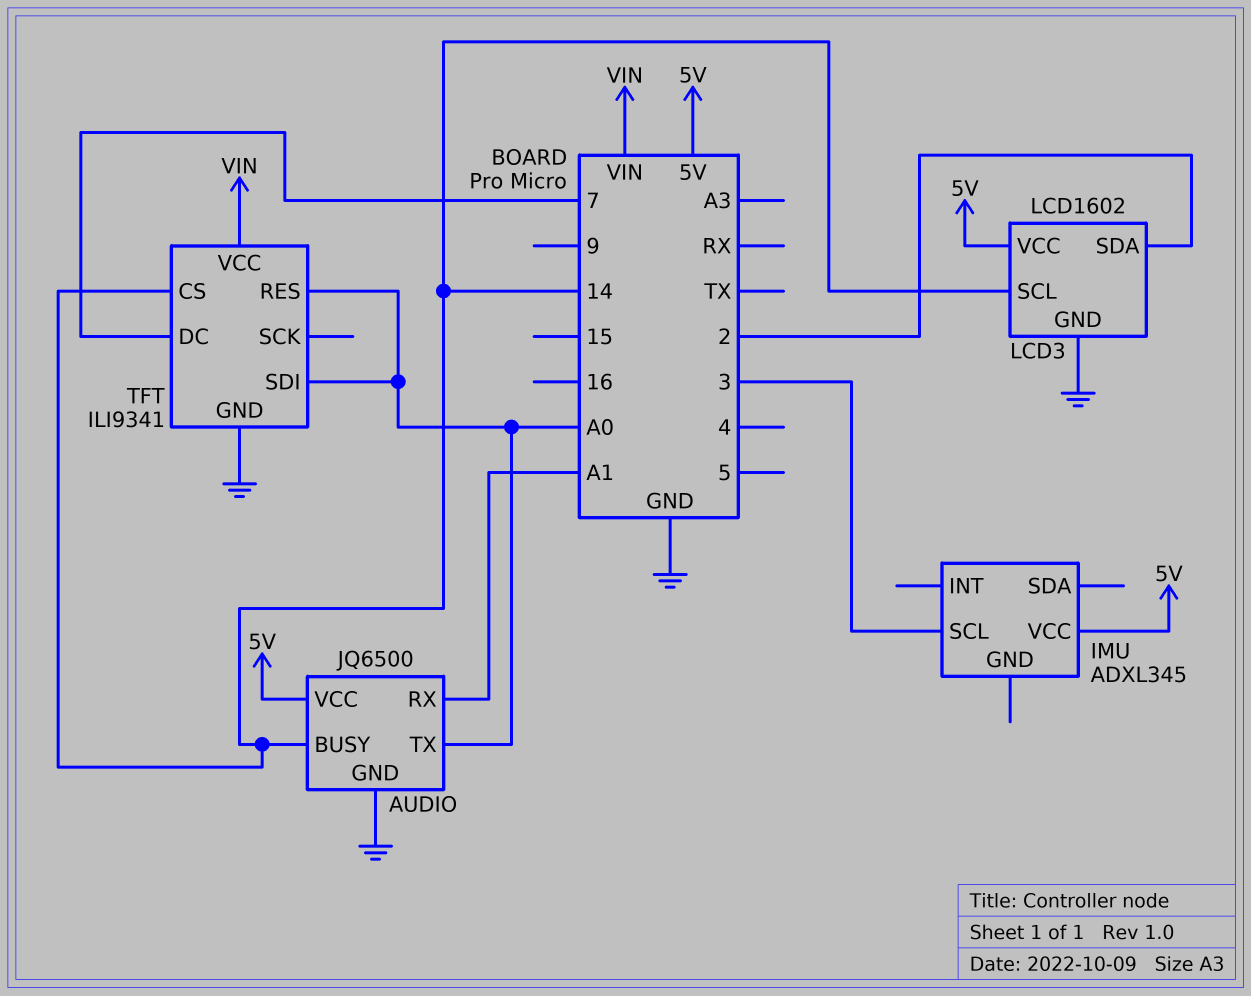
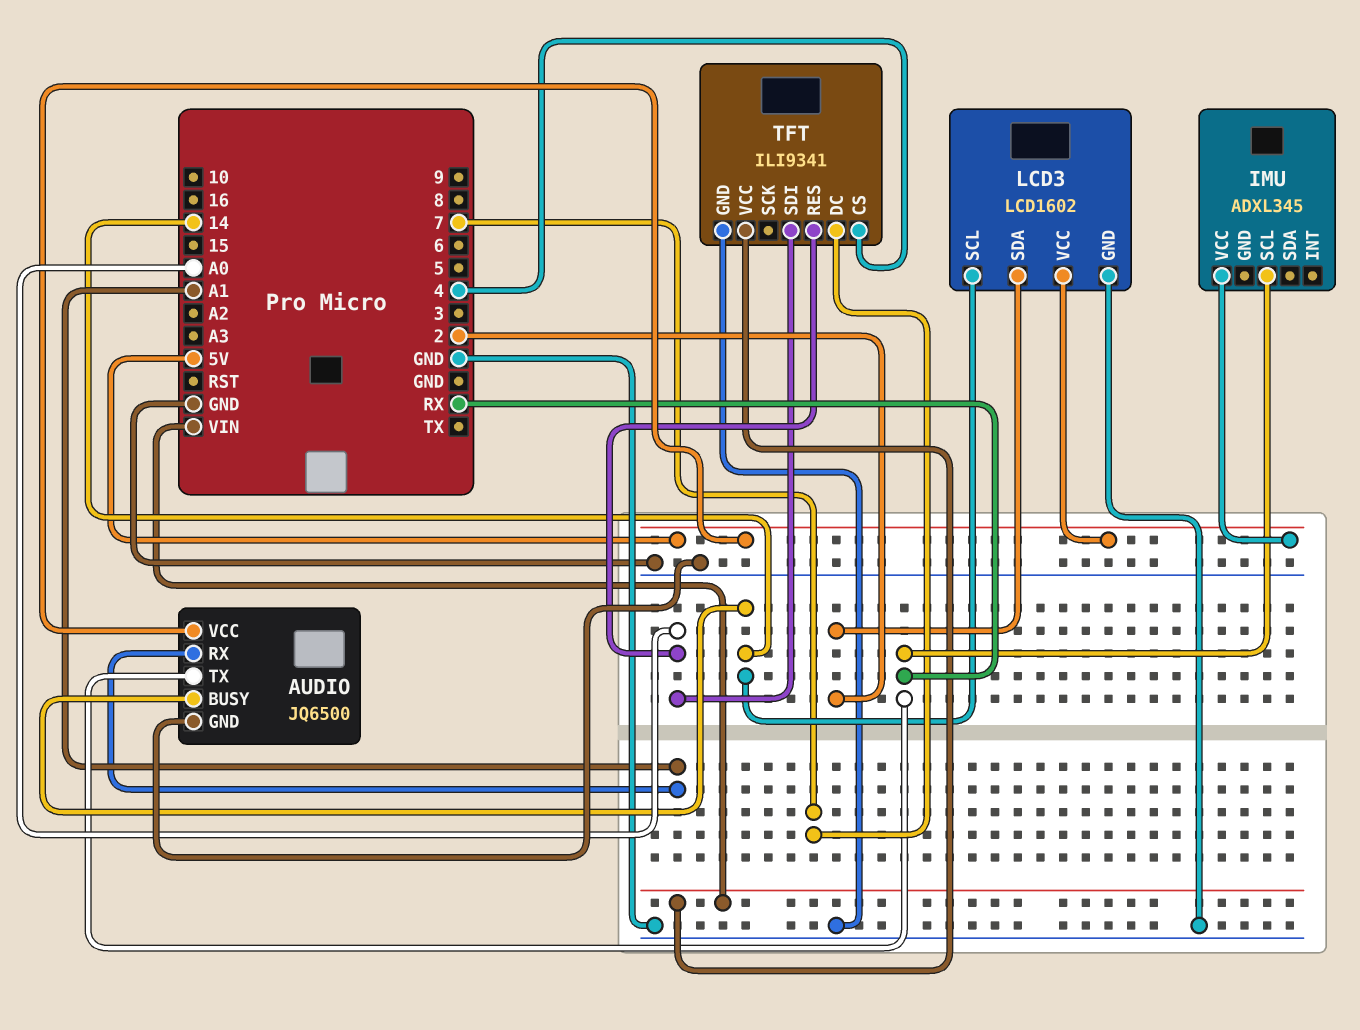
AUDIO pin TX: A0 -> RX
IMU pin SCL: 3 -> RX
TFT pin CS: 14 -> 4

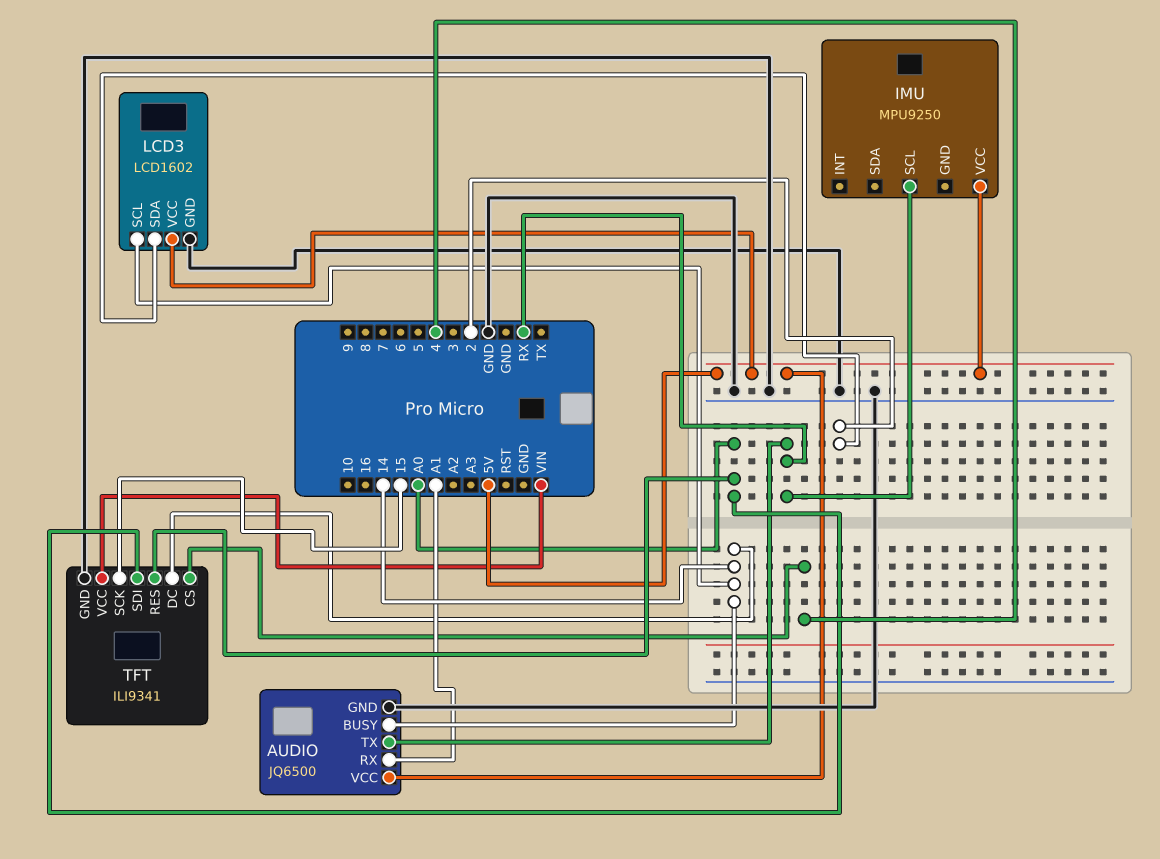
IMU: ADXL345 -> MPU9250
TFT pin DC: 7 -> 14
TFT pin SCK: none -> 15

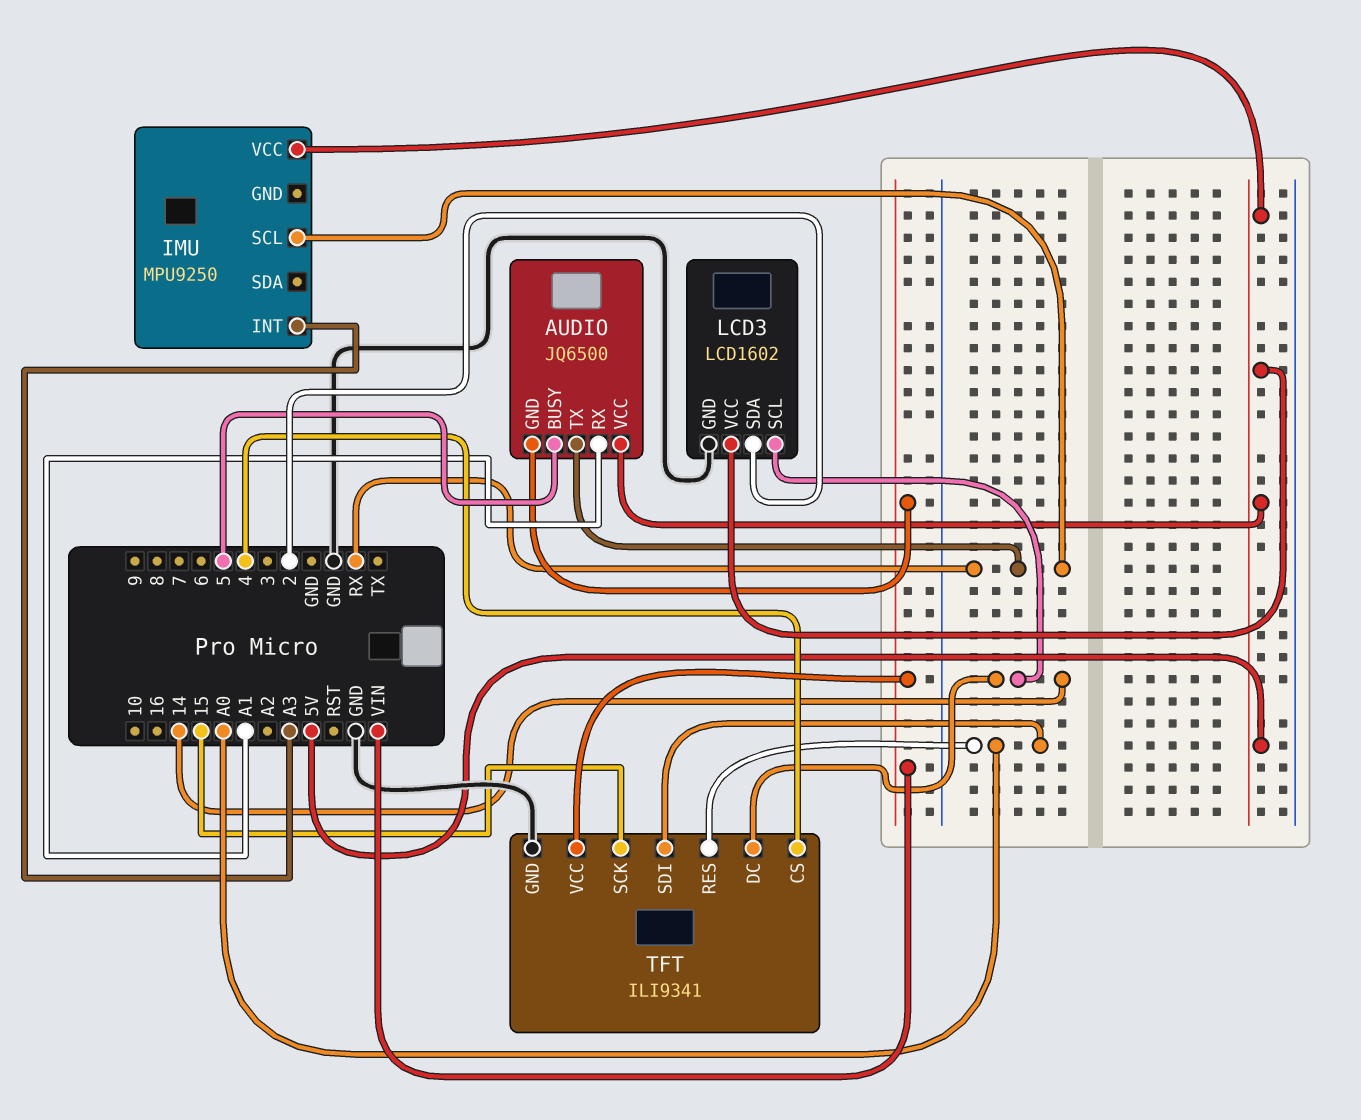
AUDIO pin BUSY: 14 -> 5
AUDIO pin GND: GND -> VIN
IMU pin INT: none -> A3

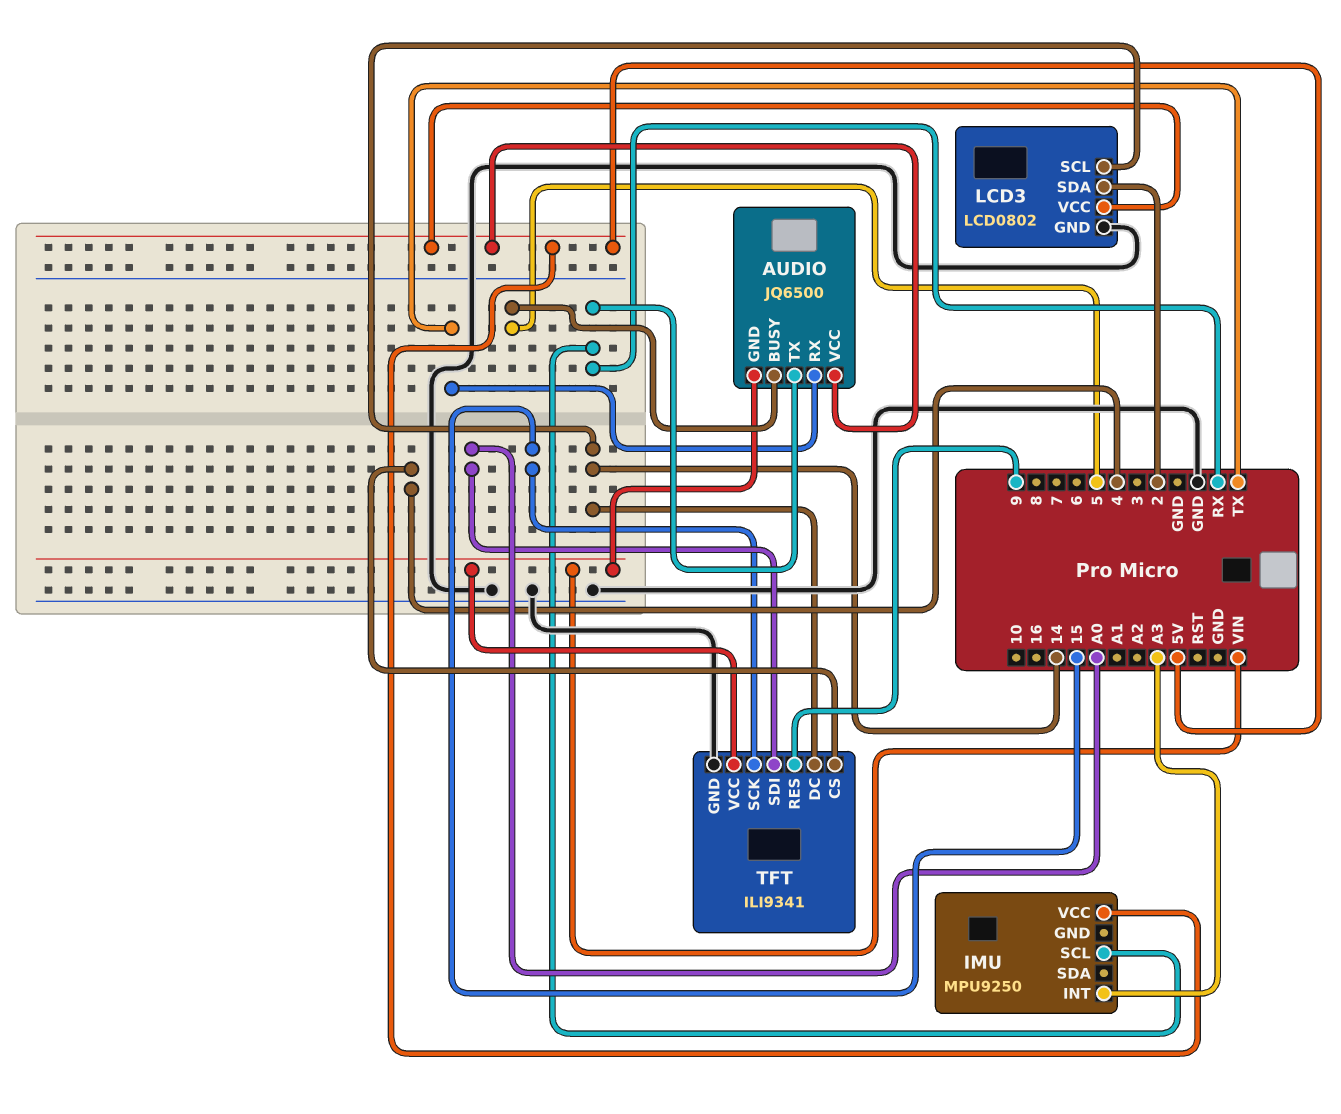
AUDIO pin RX: A1 -> TX
LCD3: LCD1602 -> LCD0802
TFT pin RES: A0 -> 9

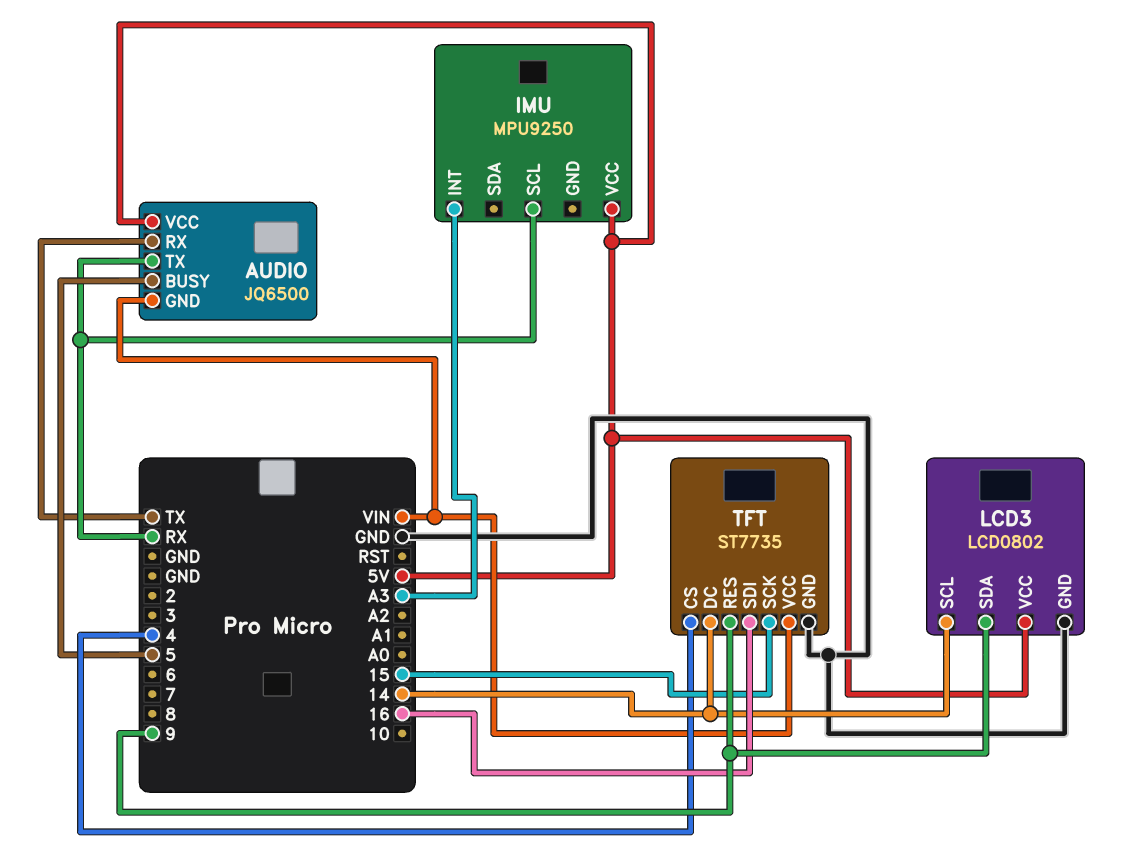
LCD3 pin SDA: 2 -> 9
TFT: ILI9341 -> ST7735
TFT pin SDI: A0 -> 16

